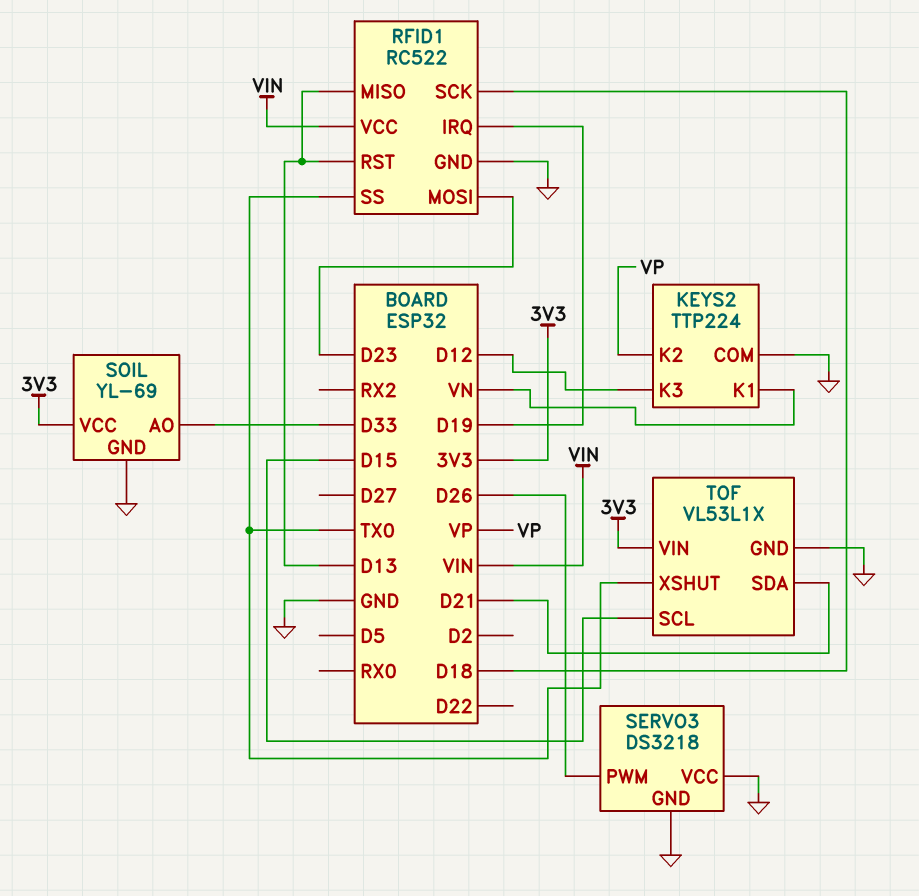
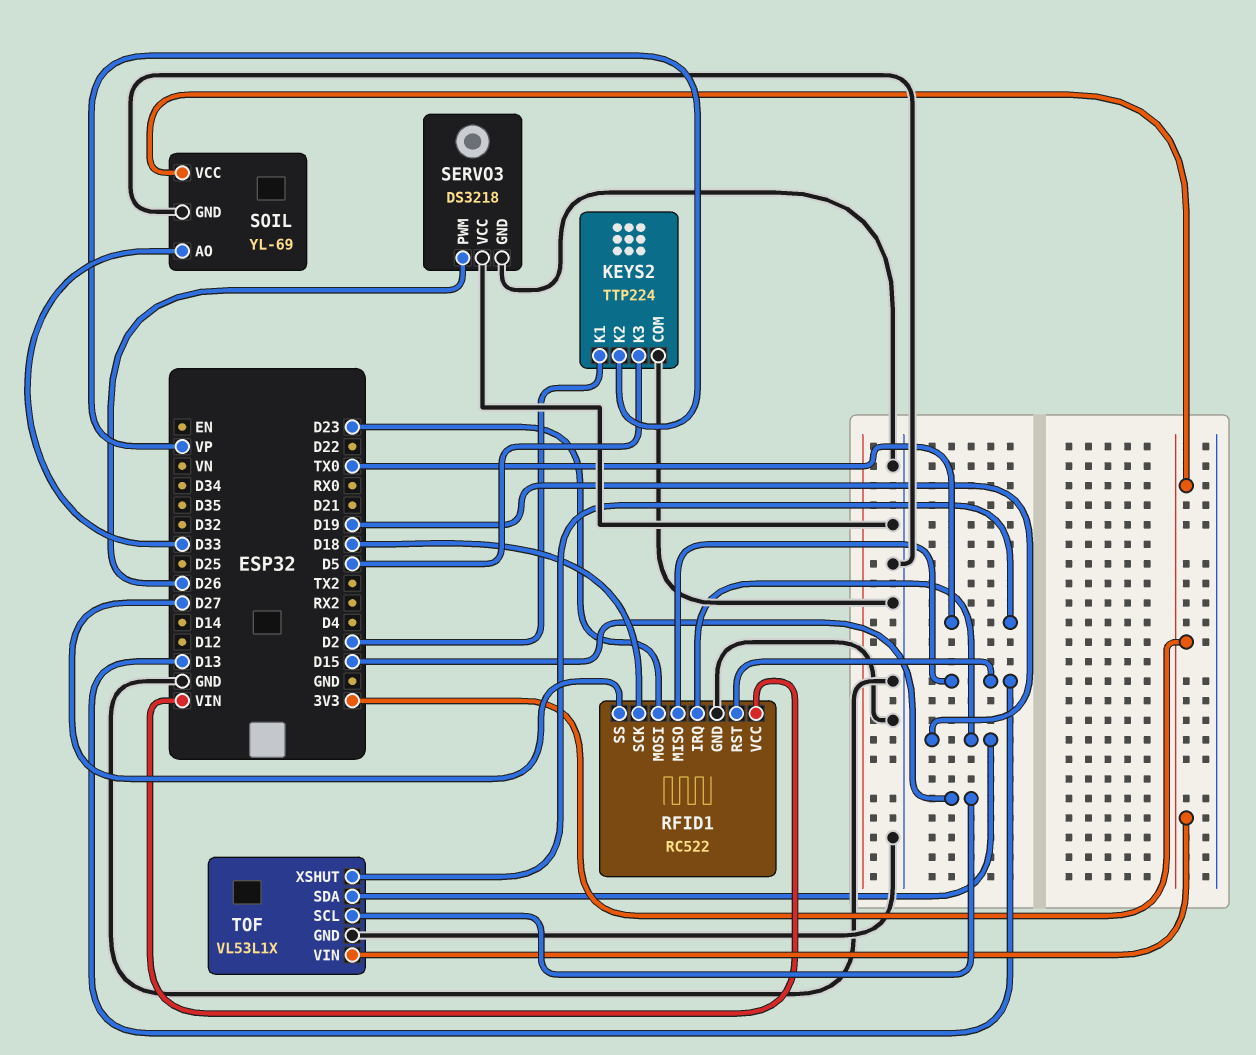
KEYS2 pin K1: VN -> D2
KEYS2 pin K3: D12 -> D5
RFID1 pin SS: TX0 -> D27
TOF pin SDA: D21 -> D19

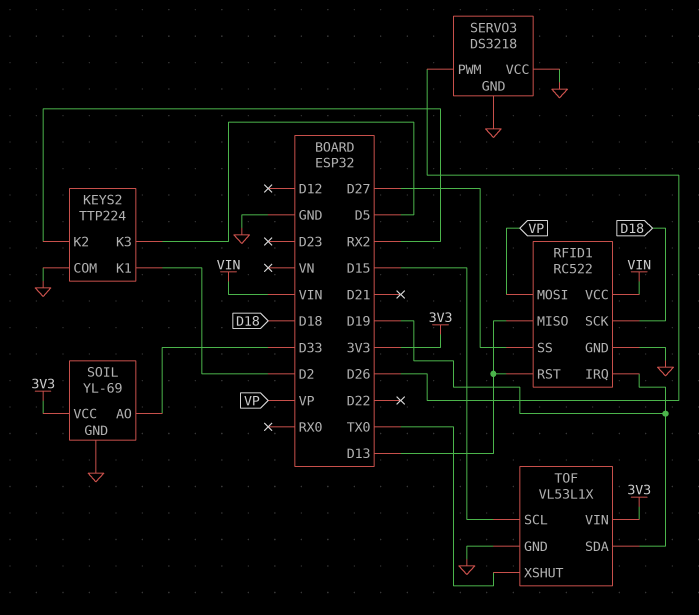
KEYS2 pin K2: VP -> RX2
RFID1 pin MOSI: D23 -> VP

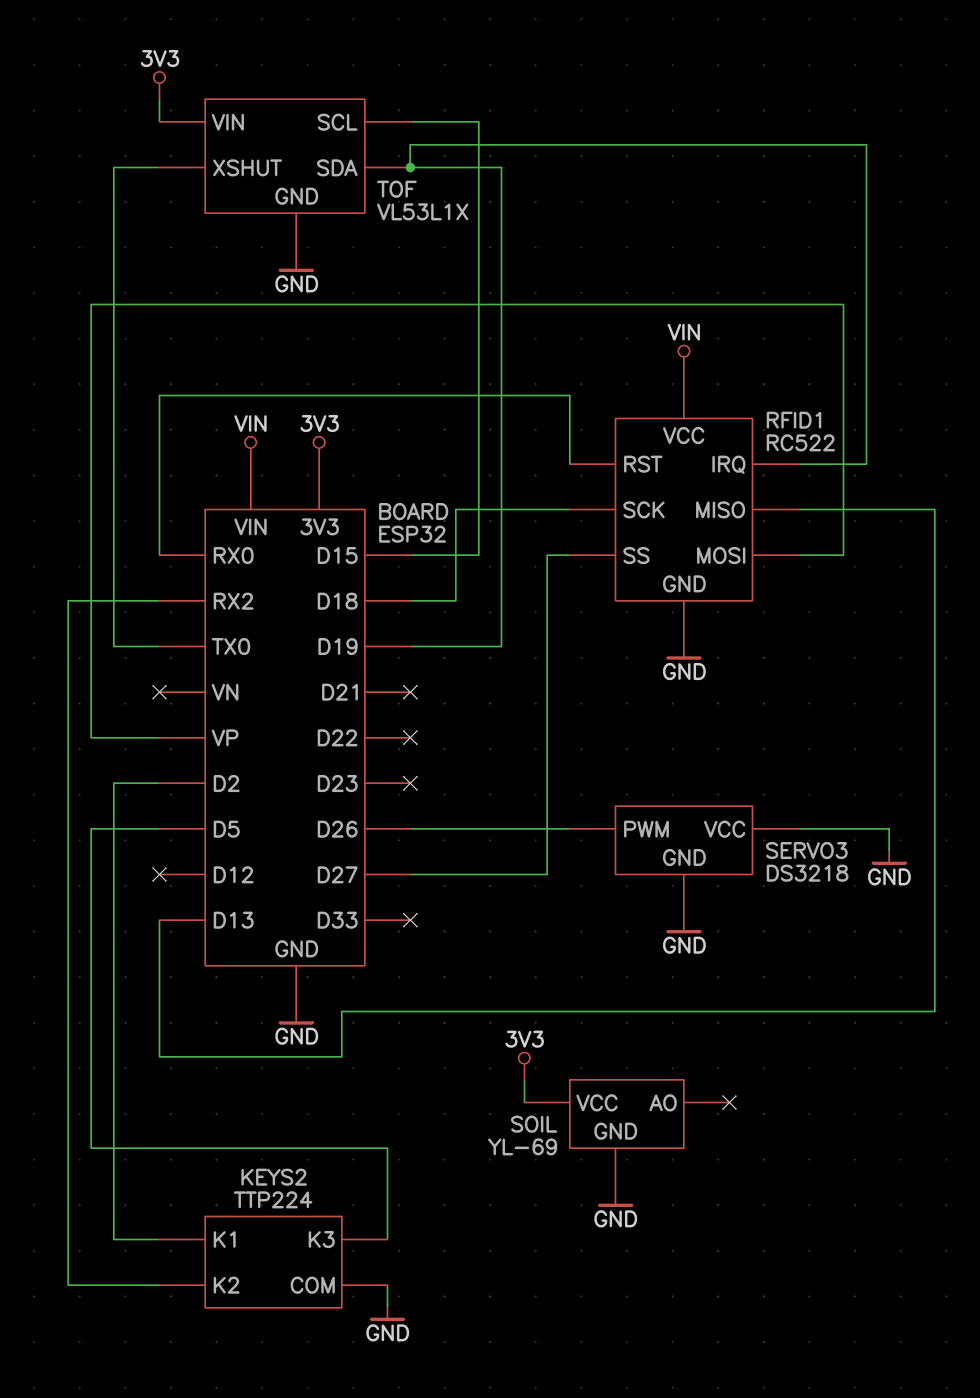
RFID1 pin RST: D13 -> RX0
SOIL pin AO: D33 -> none

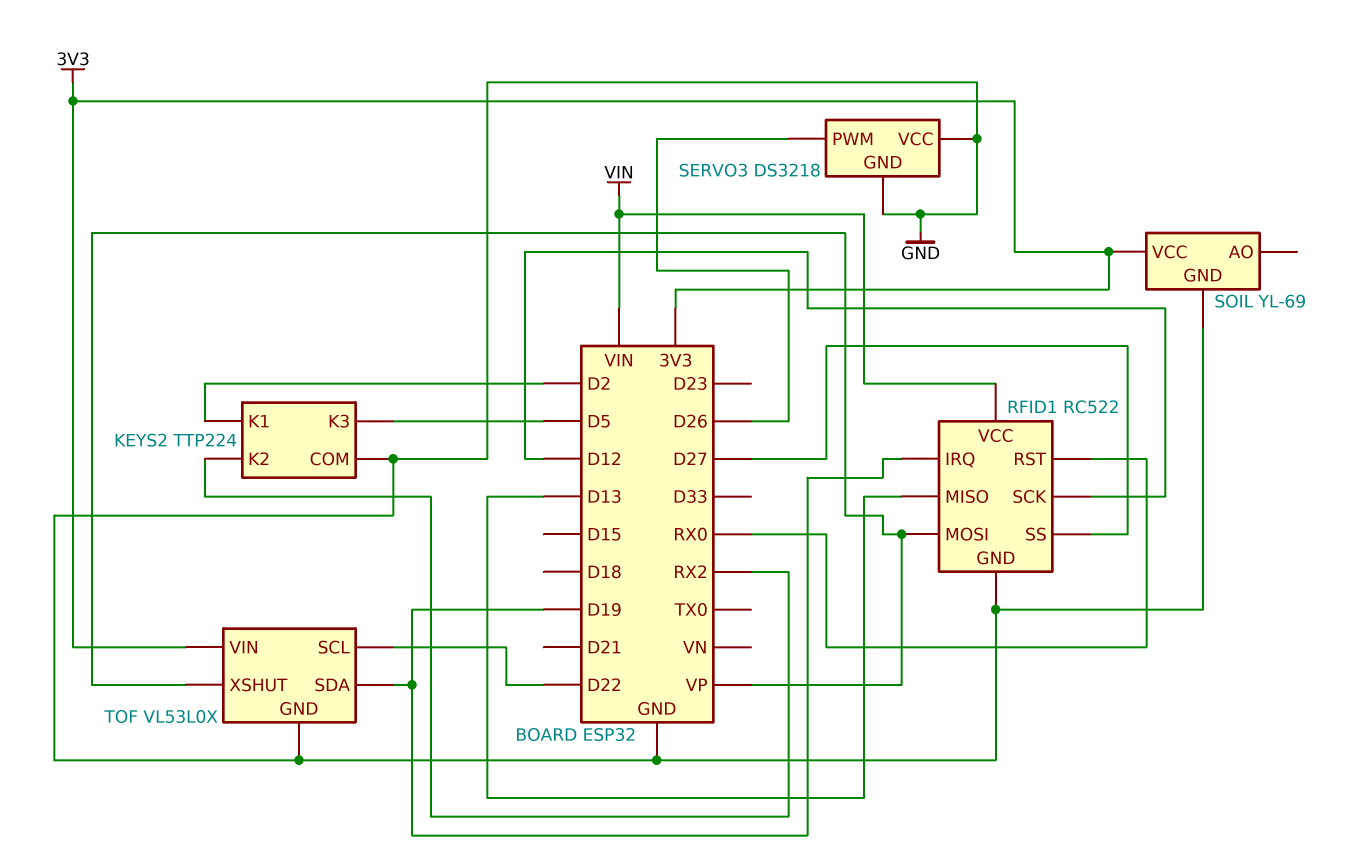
RFID1 pin SCK: D18 -> D12
TOF: VL53L1X -> VL53L0X
TOF pin SCL: D15 -> D22
TOF pin XSHUT: TX0 -> VP

